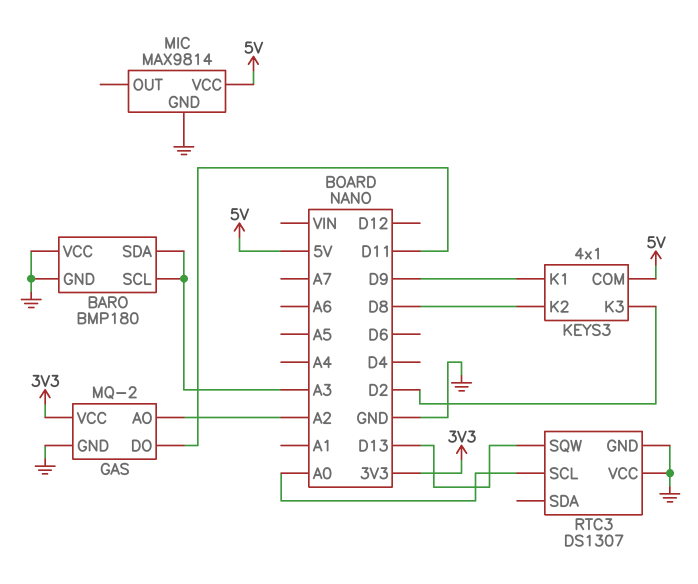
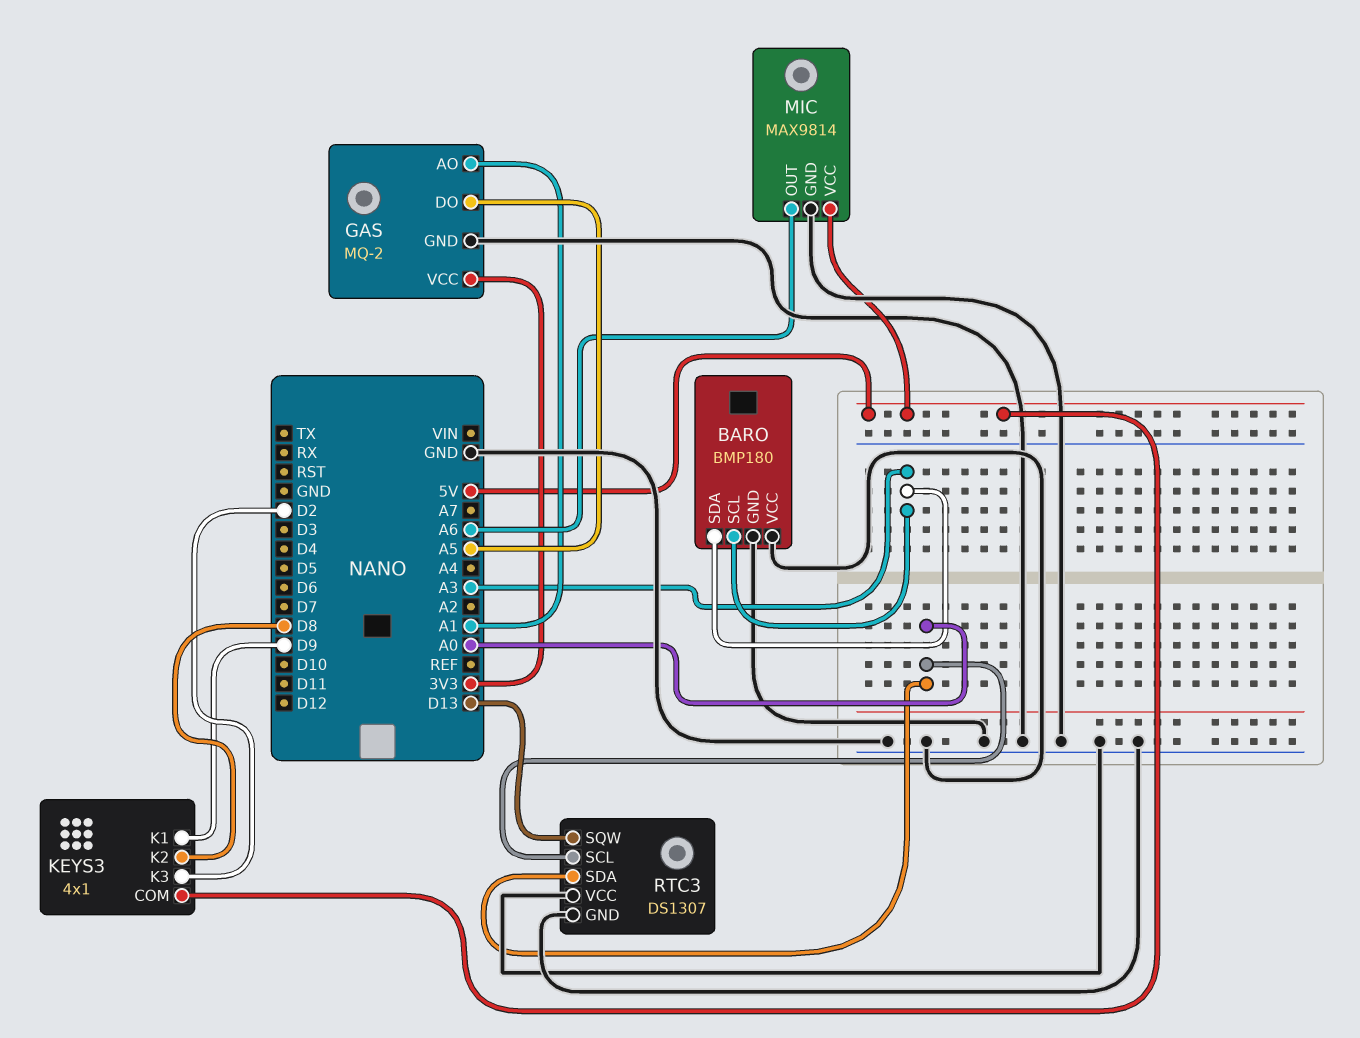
GAS pin AO: A2 -> A1
GAS pin DO: D11 -> A5
MIC pin OUT: none -> A6
RTC3 pin SDA: none -> A0

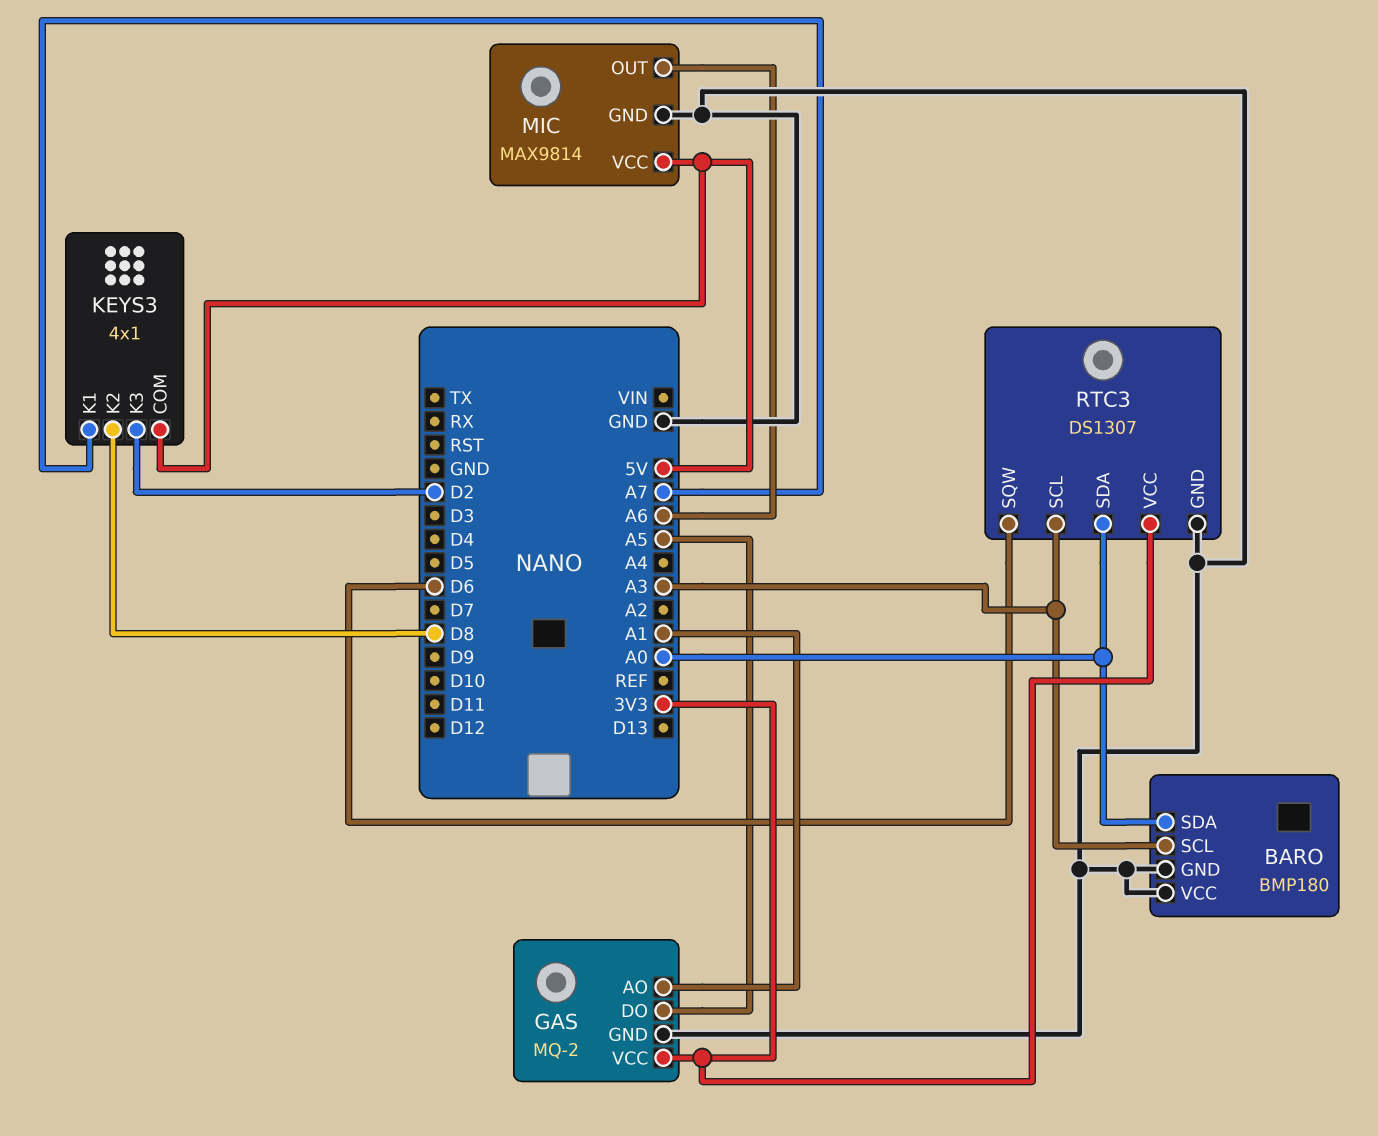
BARO pin SDA: A3 -> A0
KEYS3 pin K1: D9 -> A7
RTC3 pin SCL: A0 -> A3
RTC3 pin SQW: D13 -> D6
RTC3 pin VCC: GND -> 3V3

